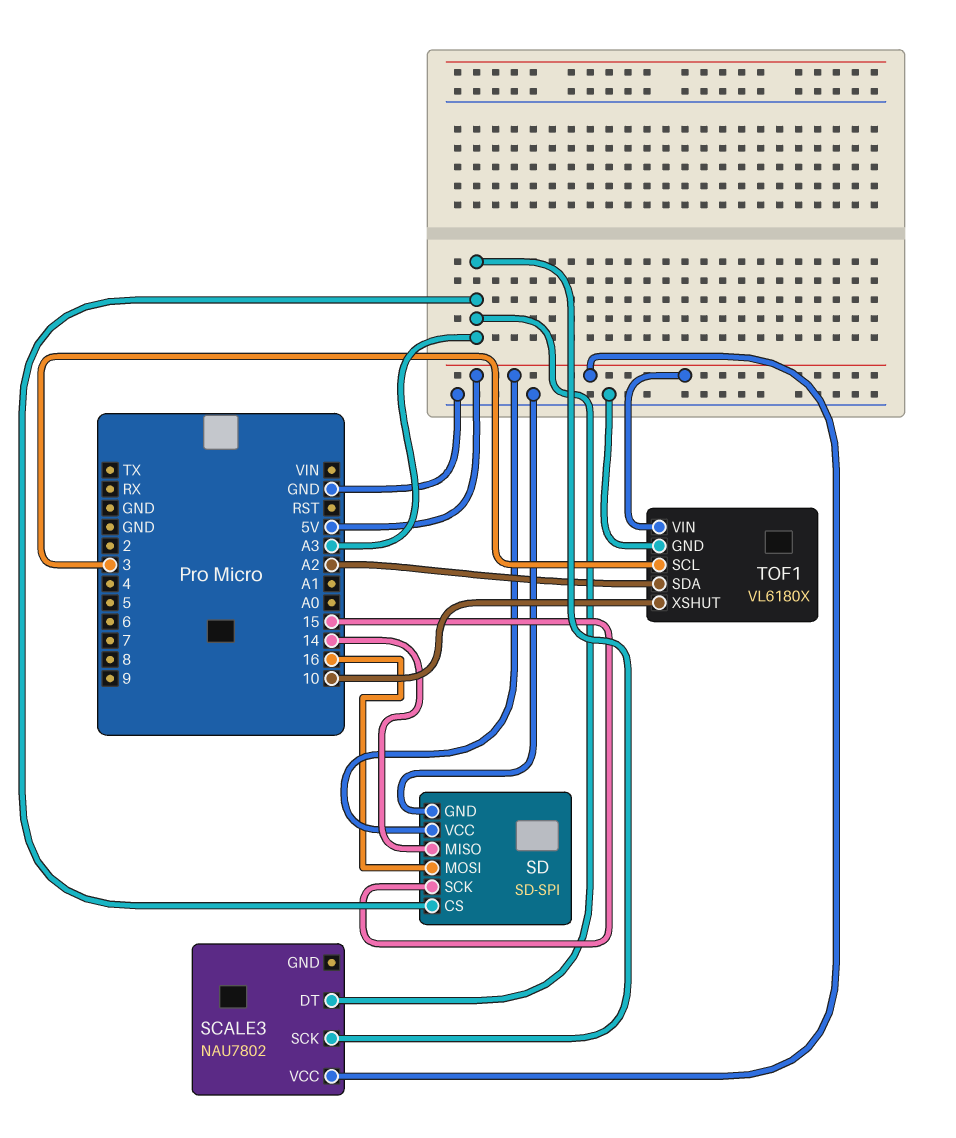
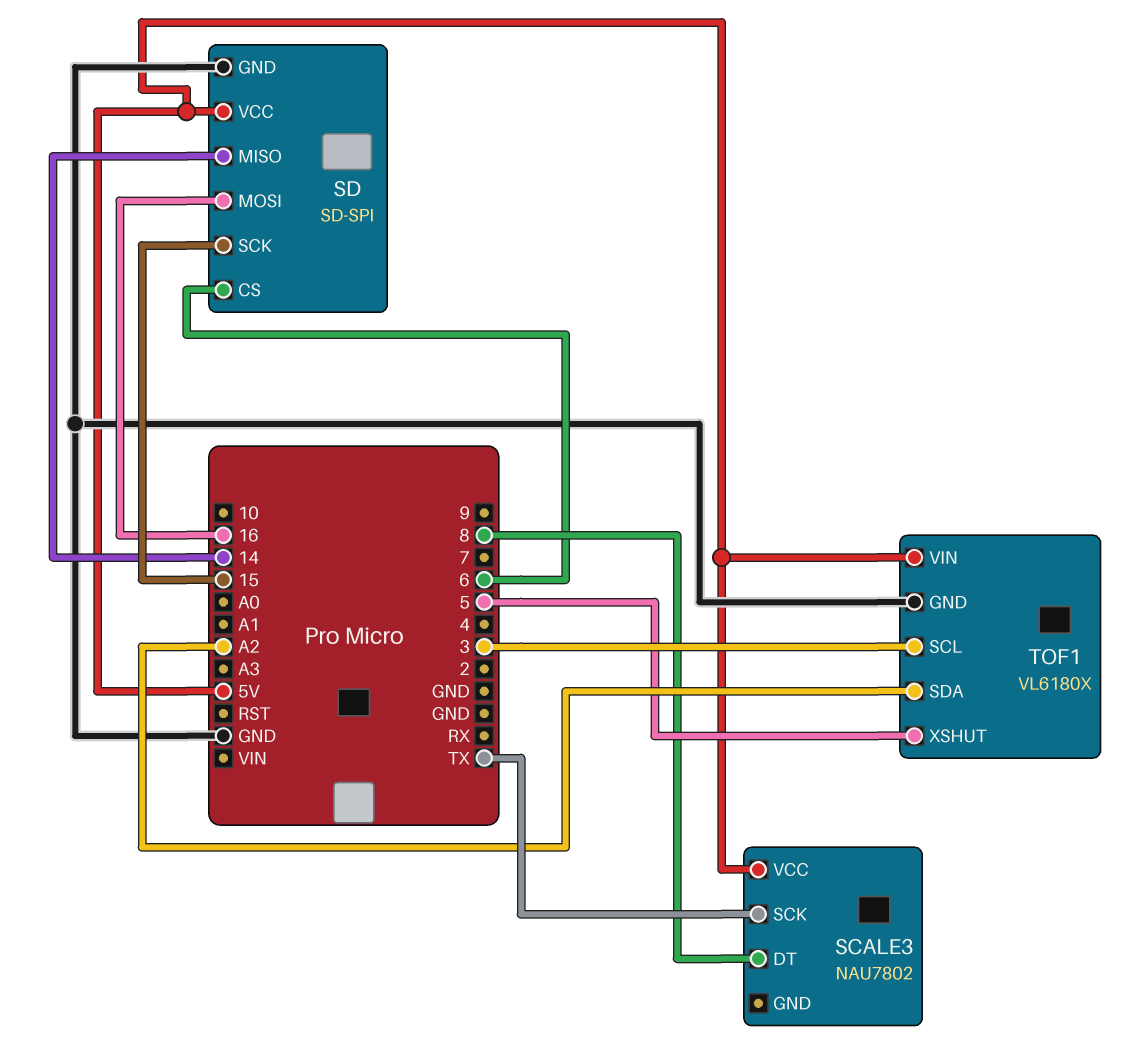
SCALE3 pin DT: A3 -> 8
SCALE3 pin SCK: A3 -> TX
SD pin CS: A3 -> 6
TOF1 pin XSHUT: 10 -> 5

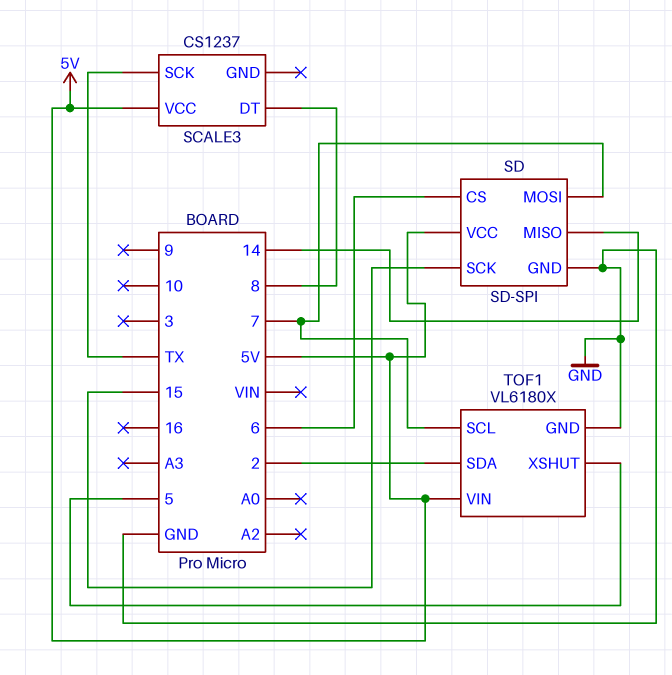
SCALE3: NAU7802 -> CS1237
SD pin MOSI: 16 -> 7
TOF1 pin SCL: 3 -> 7
TOF1 pin SDA: A2 -> 2

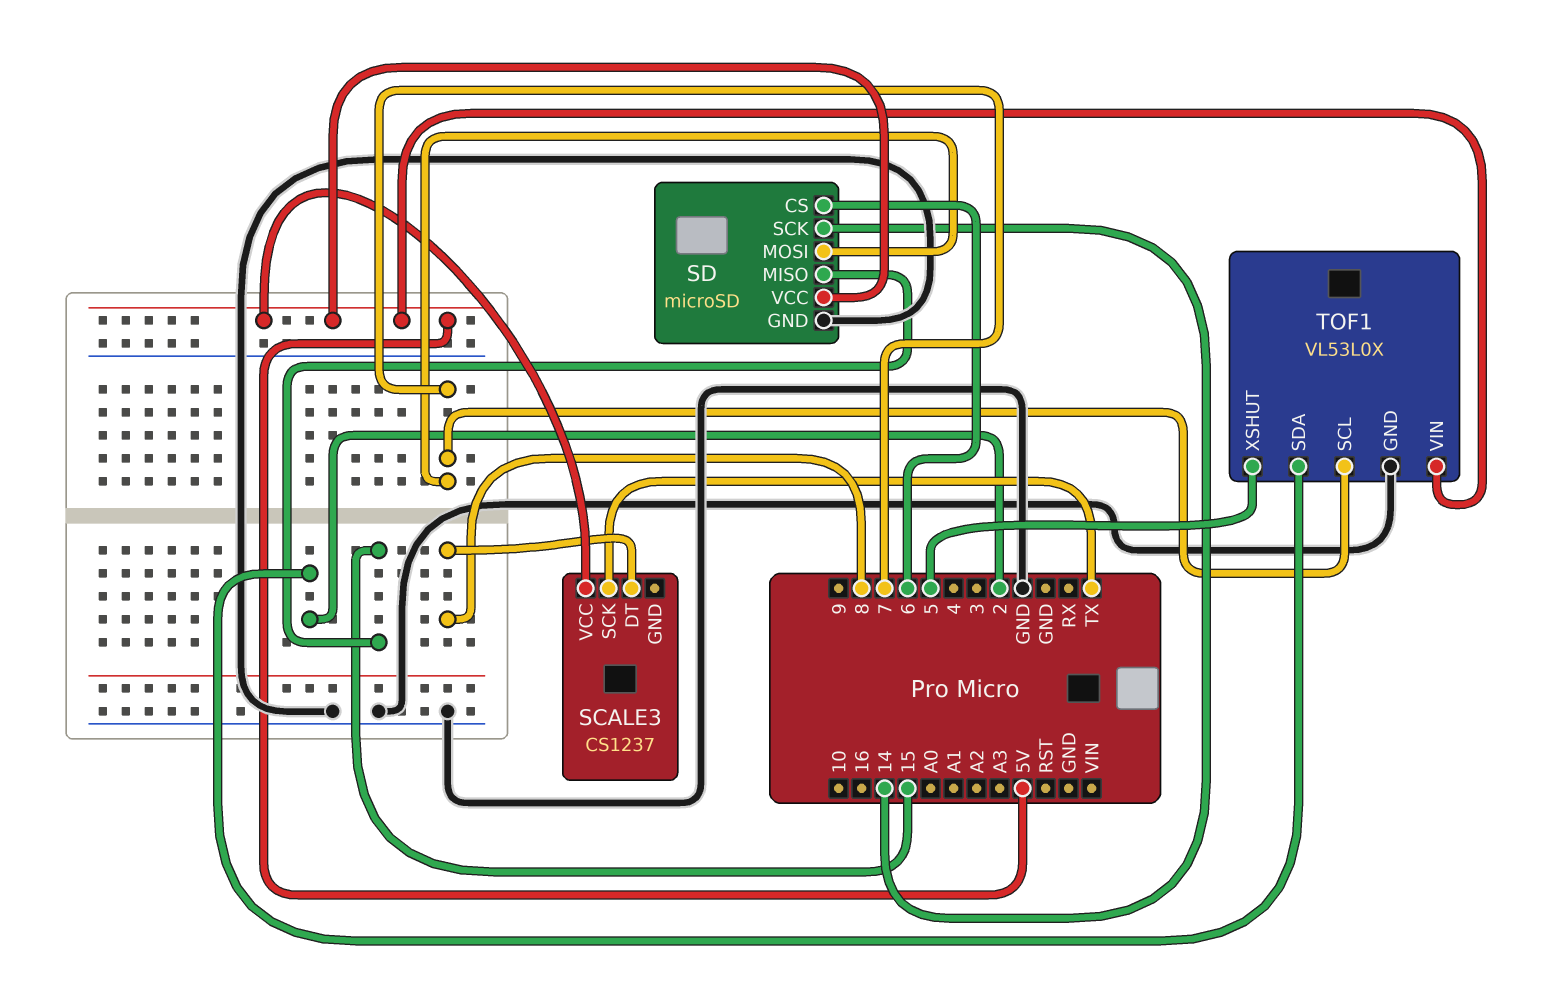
SD: SD-SPI -> microSD
SD pin MISO: 14 -> 15
SD pin SCK: 15 -> 14
TOF1: VL6180X -> VL53L0X

